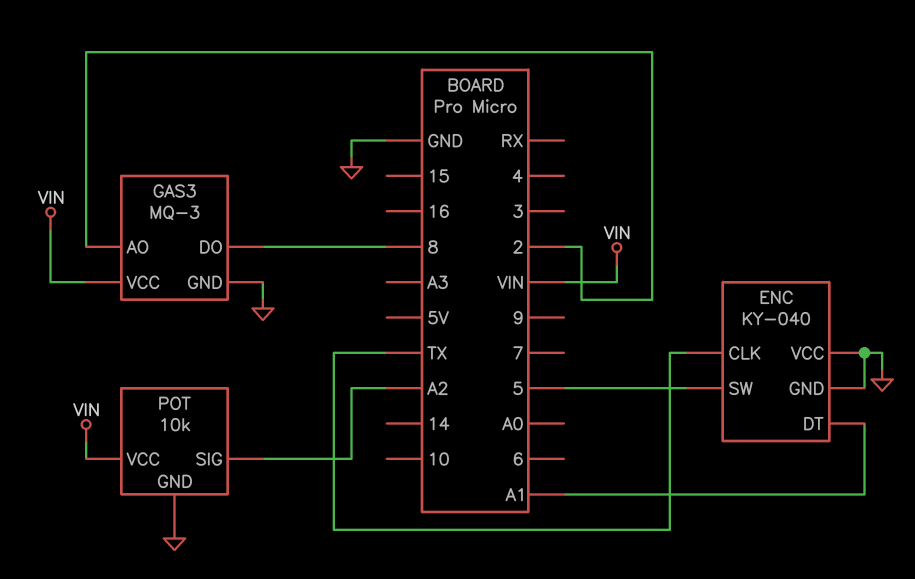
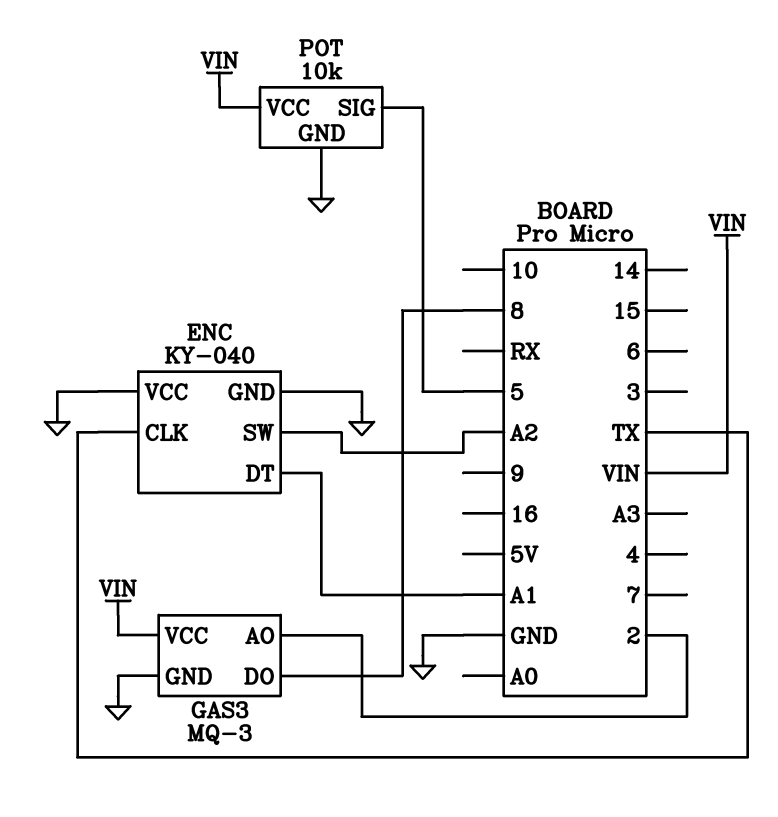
ENC pin SW: 5 -> A2
POT pin SIG: A2 -> 5

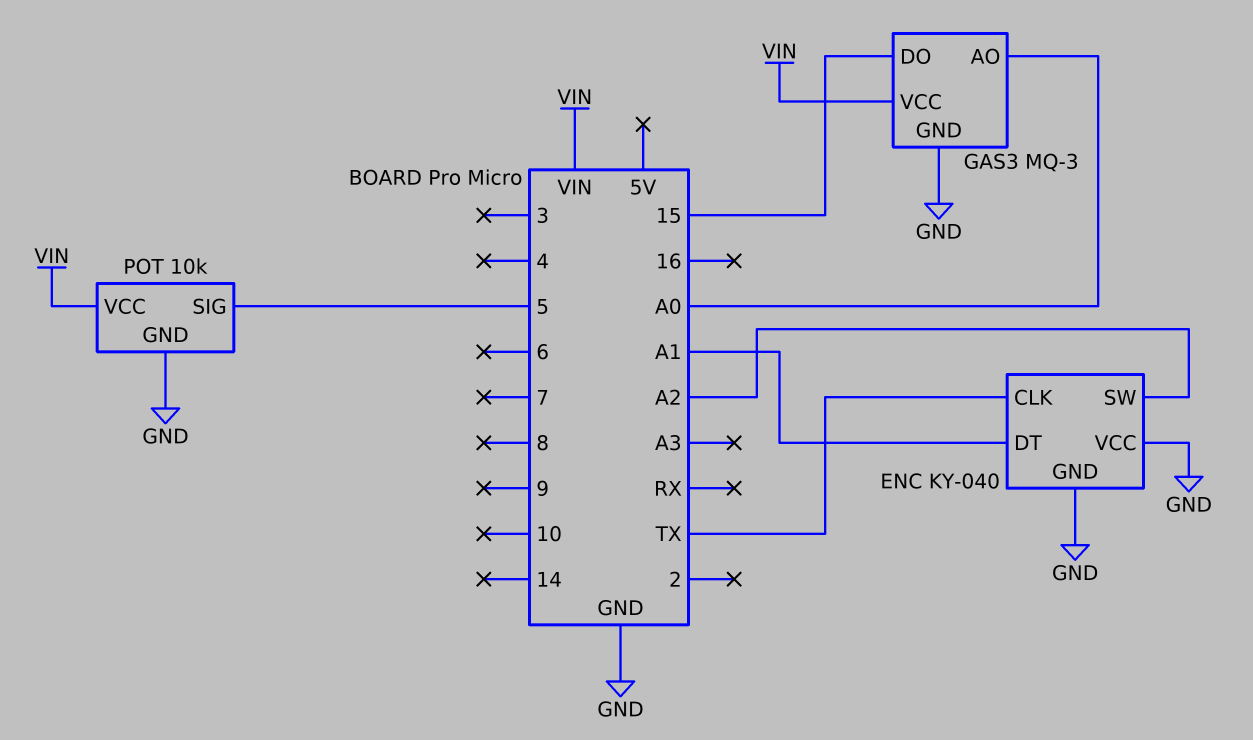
GAS3 pin AO: 2 -> A0
GAS3 pin DO: 8 -> 15

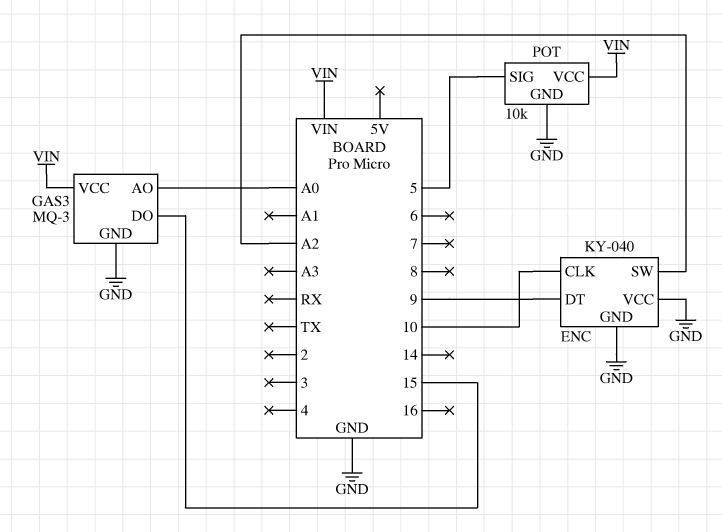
ENC pin CLK: TX -> 10
ENC pin DT: A1 -> 9

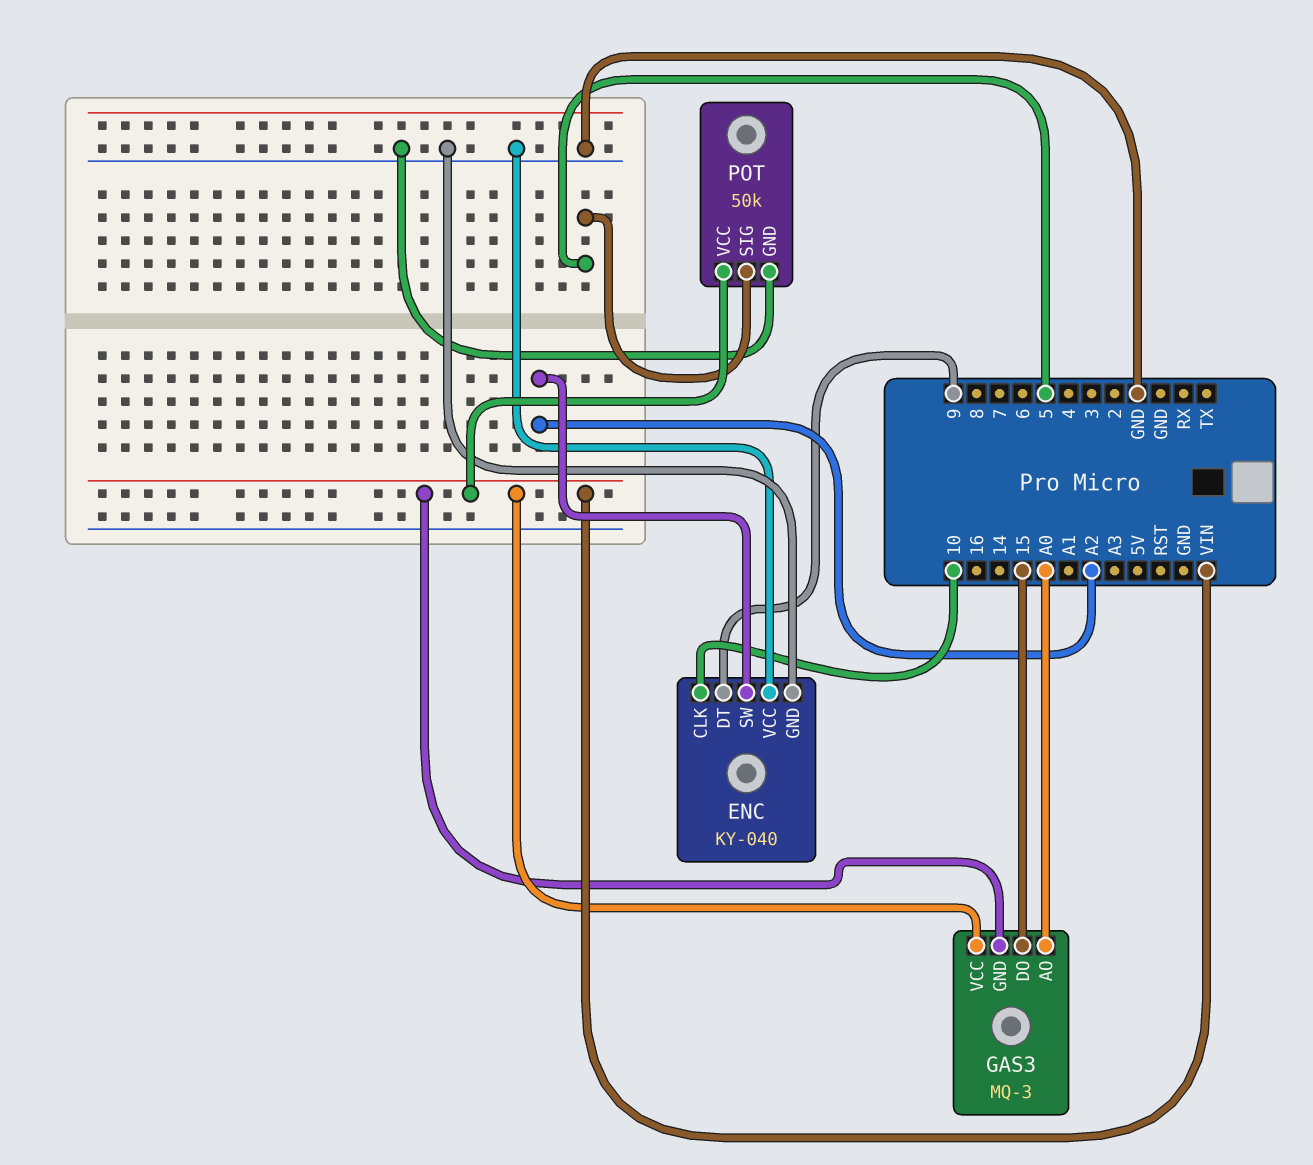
GAS3 pin GND: GND -> VIN
POT: 10k -> 50k

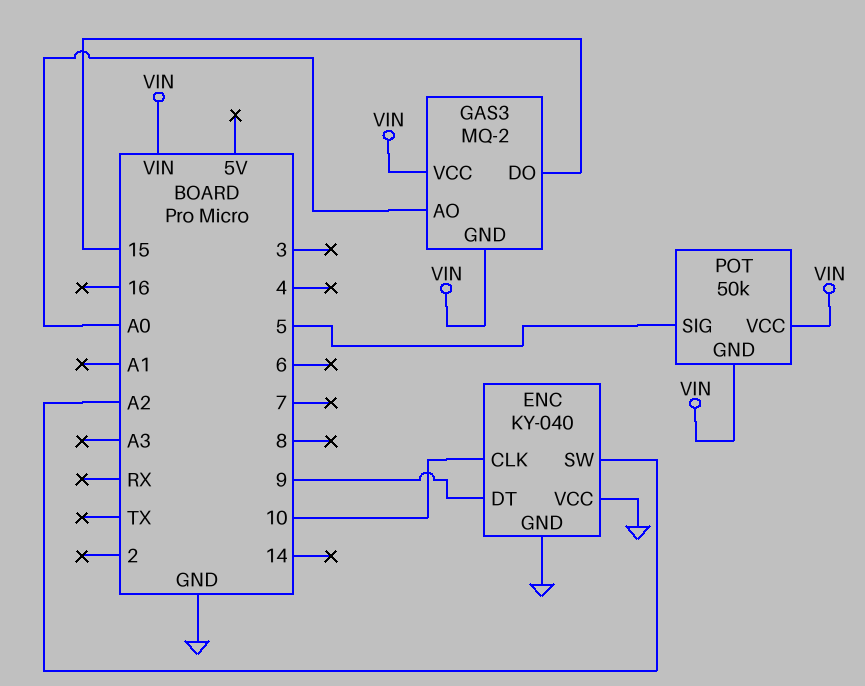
GAS3: MQ-3 -> MQ-2
POT pin GND: GND -> VIN

